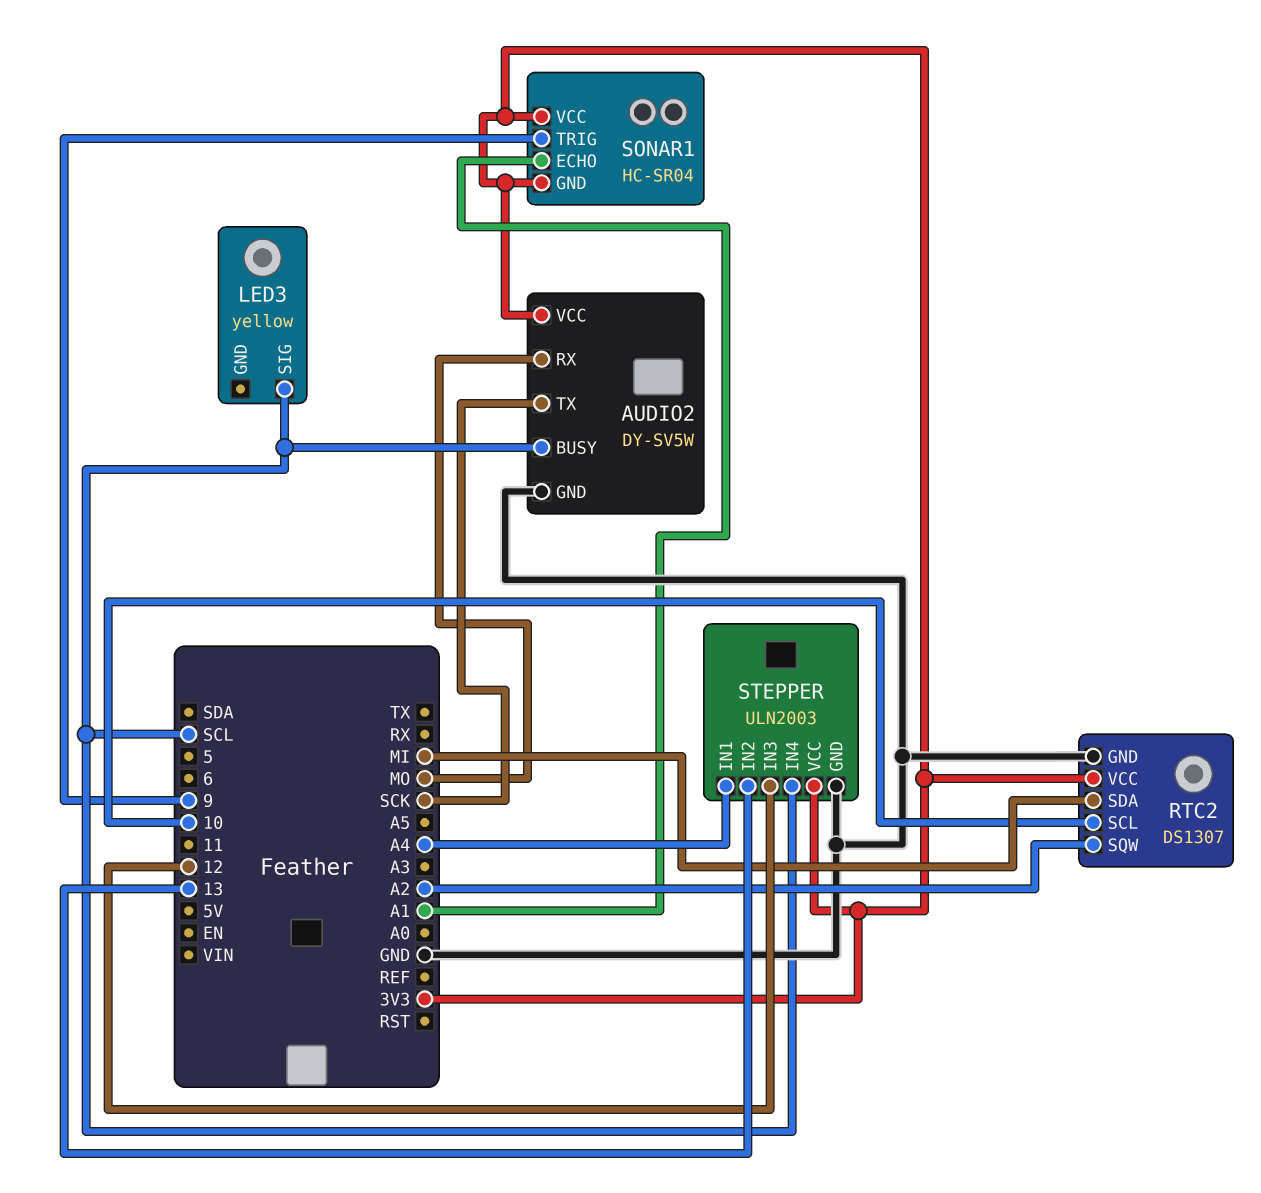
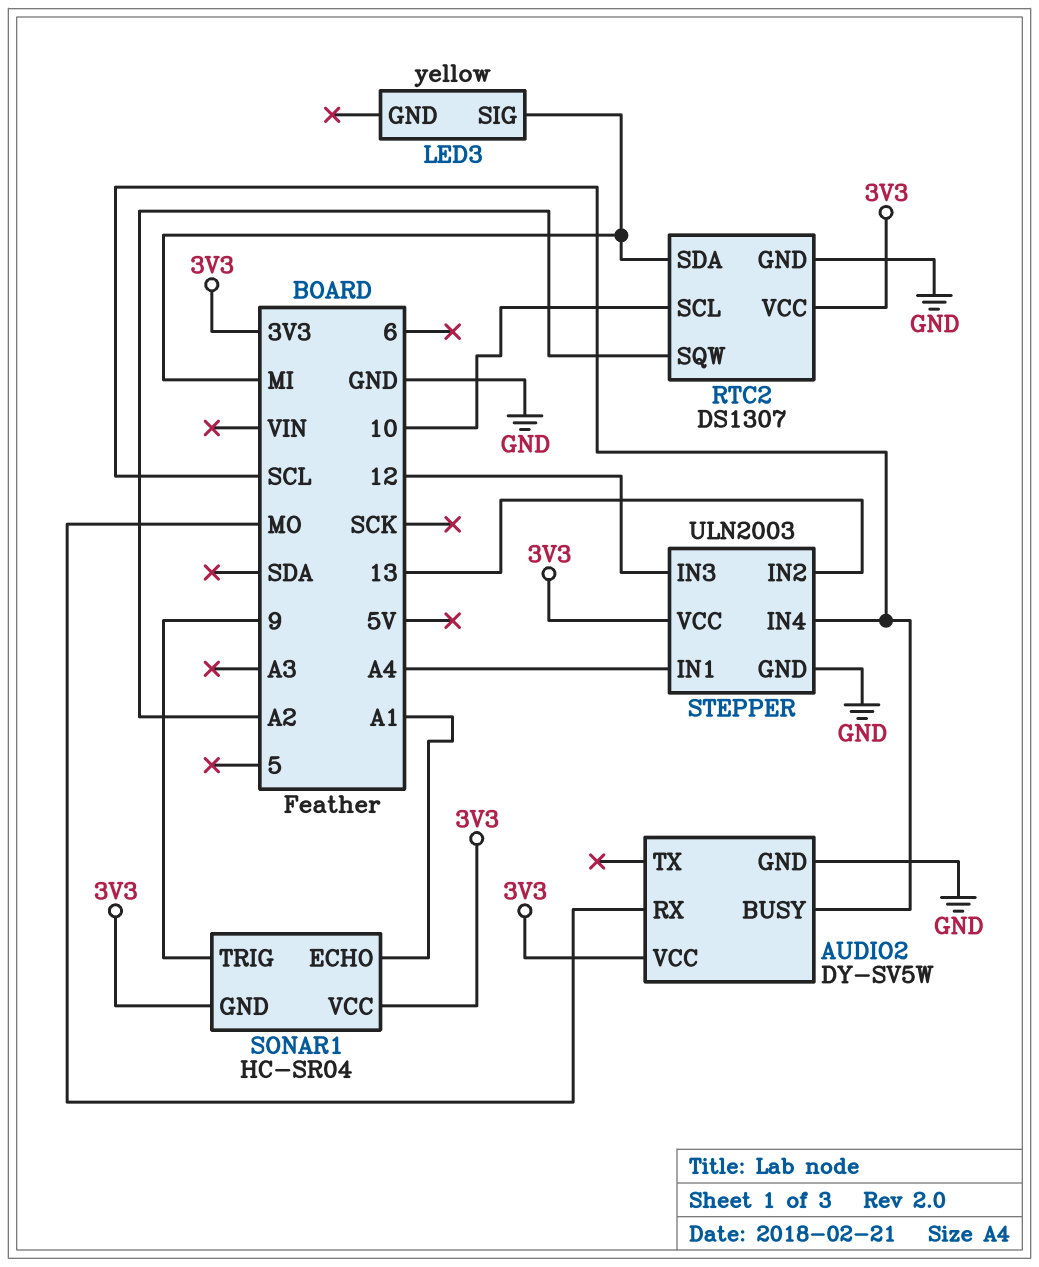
AUDIO2 pin TX: SCK -> none
LED3 pin SIG: SCL -> MI

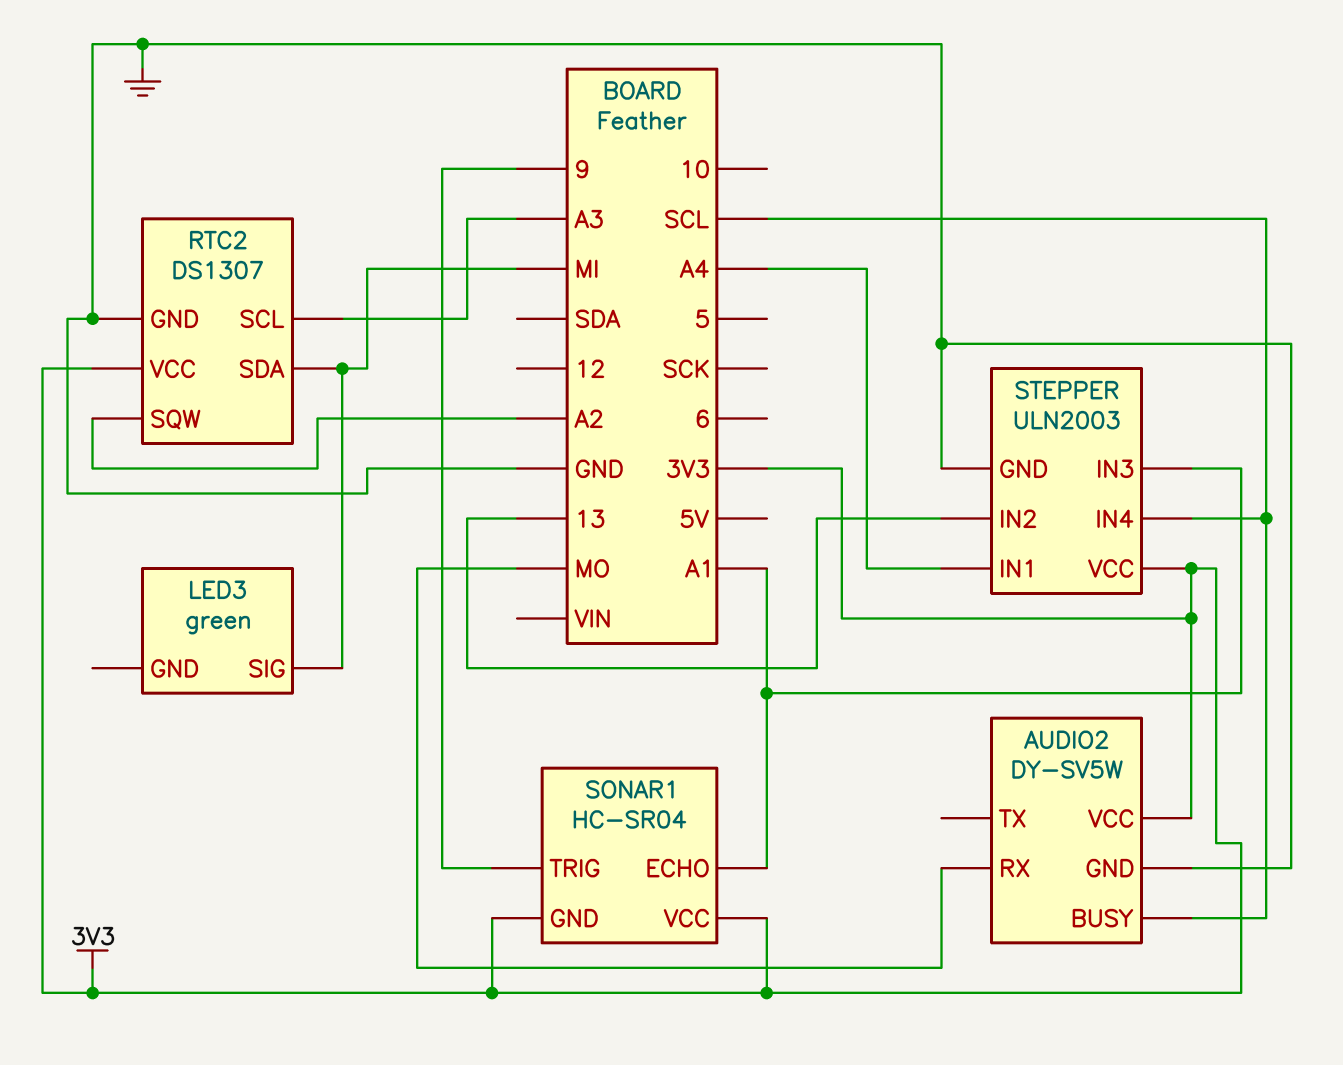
LED3: yellow -> green
RTC2 pin SCL: 10 -> A3
STEPPER pin IN3: 12 -> A1

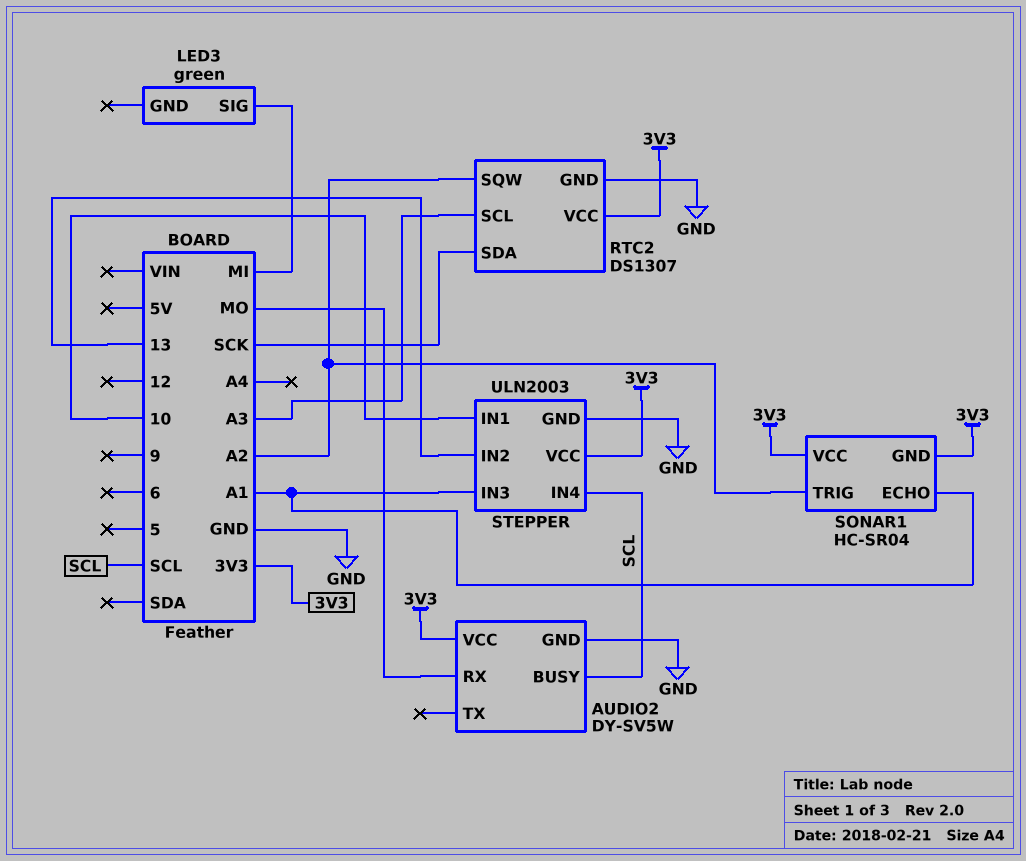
RTC2 pin SDA: MI -> SCK
SONAR1 pin TRIG: 9 -> A2
STEPPER pin IN1: A4 -> 10

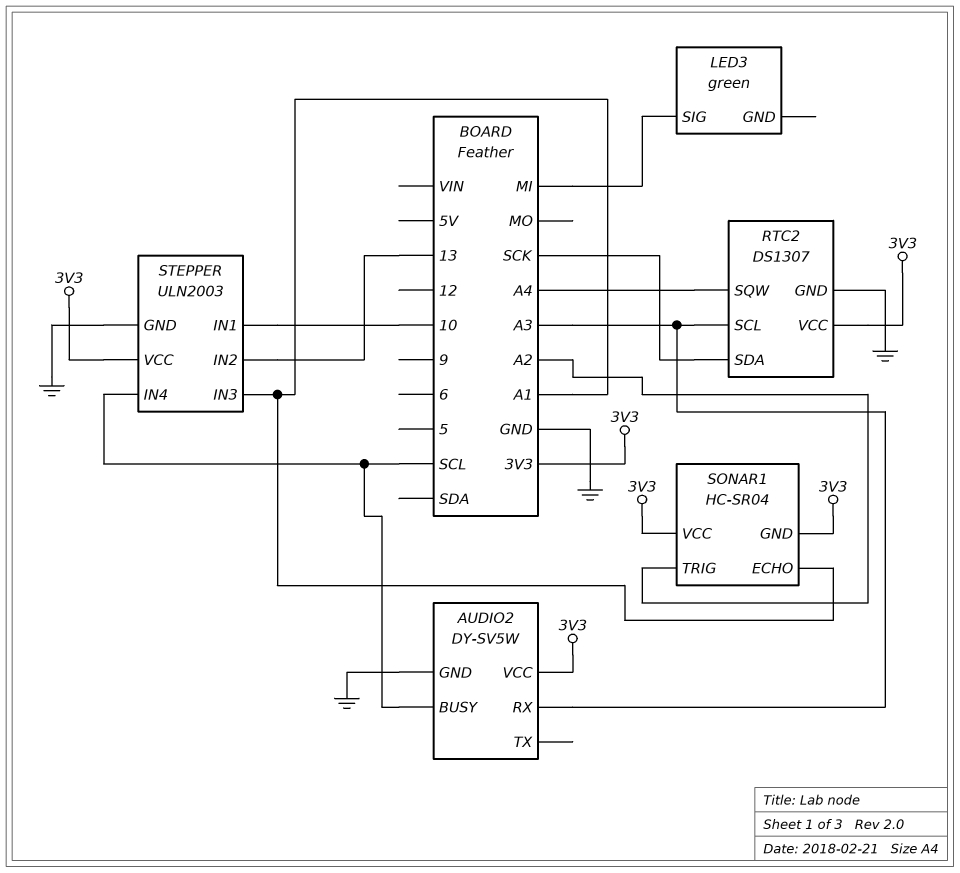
AUDIO2 pin RX: MO -> A3
RTC2 pin SQW: A2 -> A4

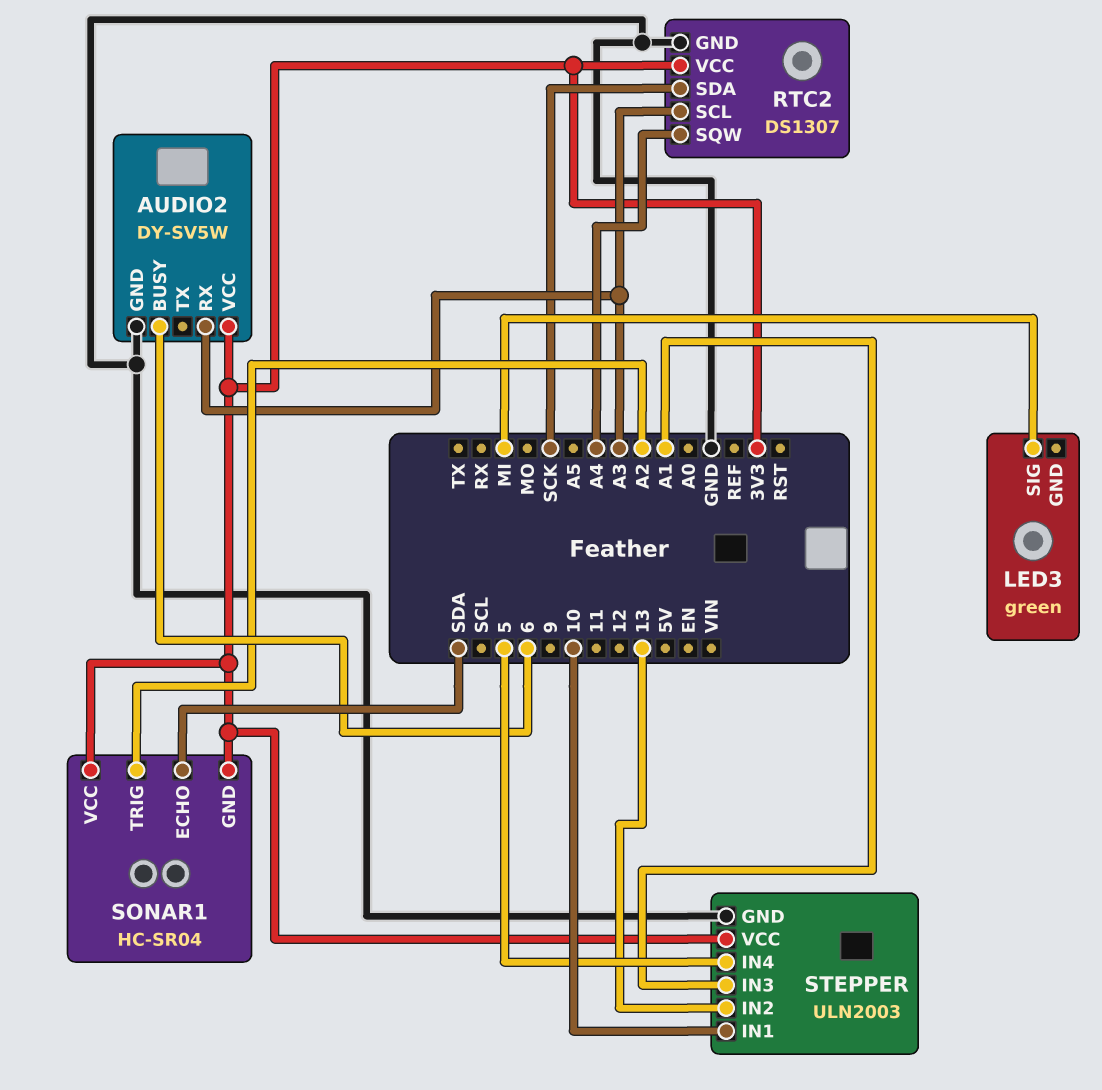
AUDIO2 pin BUSY: SCL -> 6
SONAR1 pin ECHO: A1 -> SDA
STEPPER pin IN4: SCL -> 5

